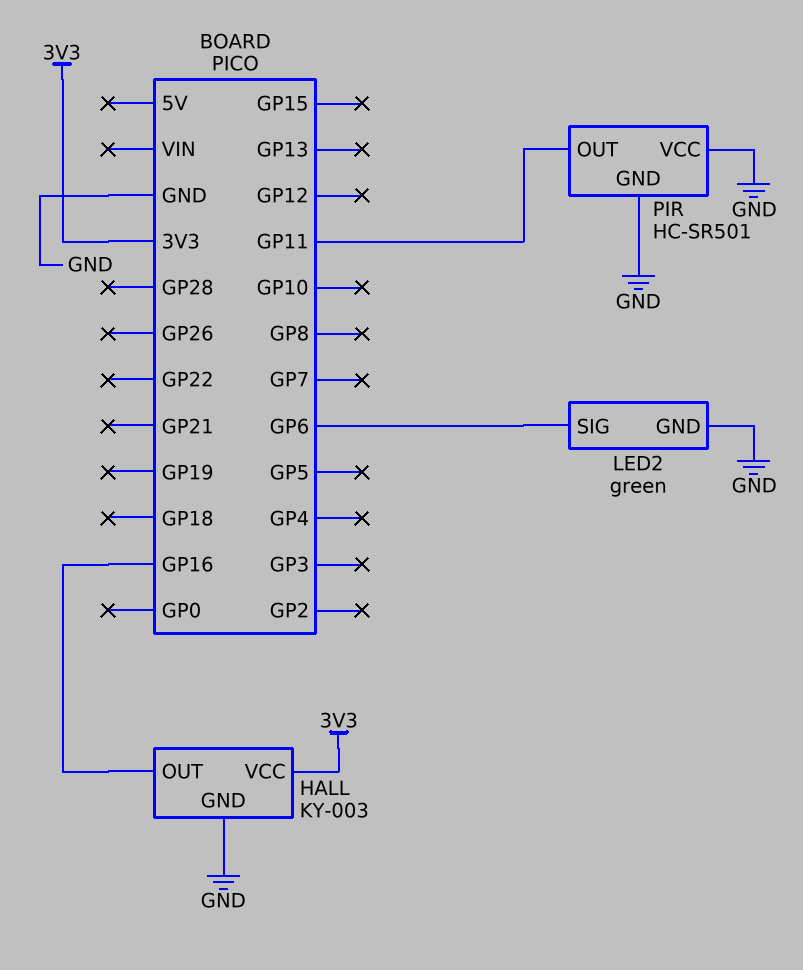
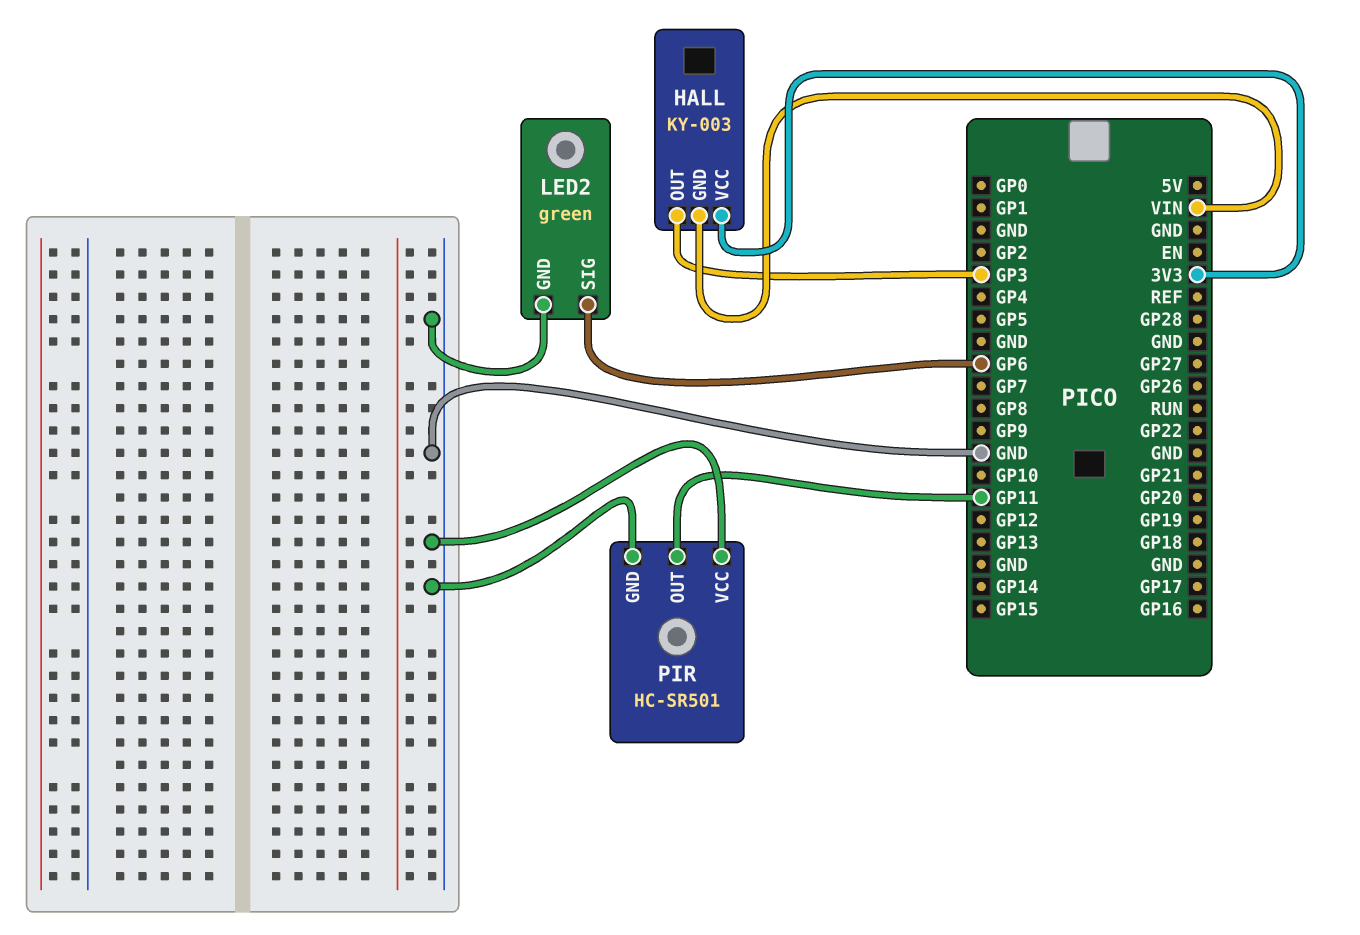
HALL pin GND: GND -> VIN
HALL pin OUT: GP16 -> GP3

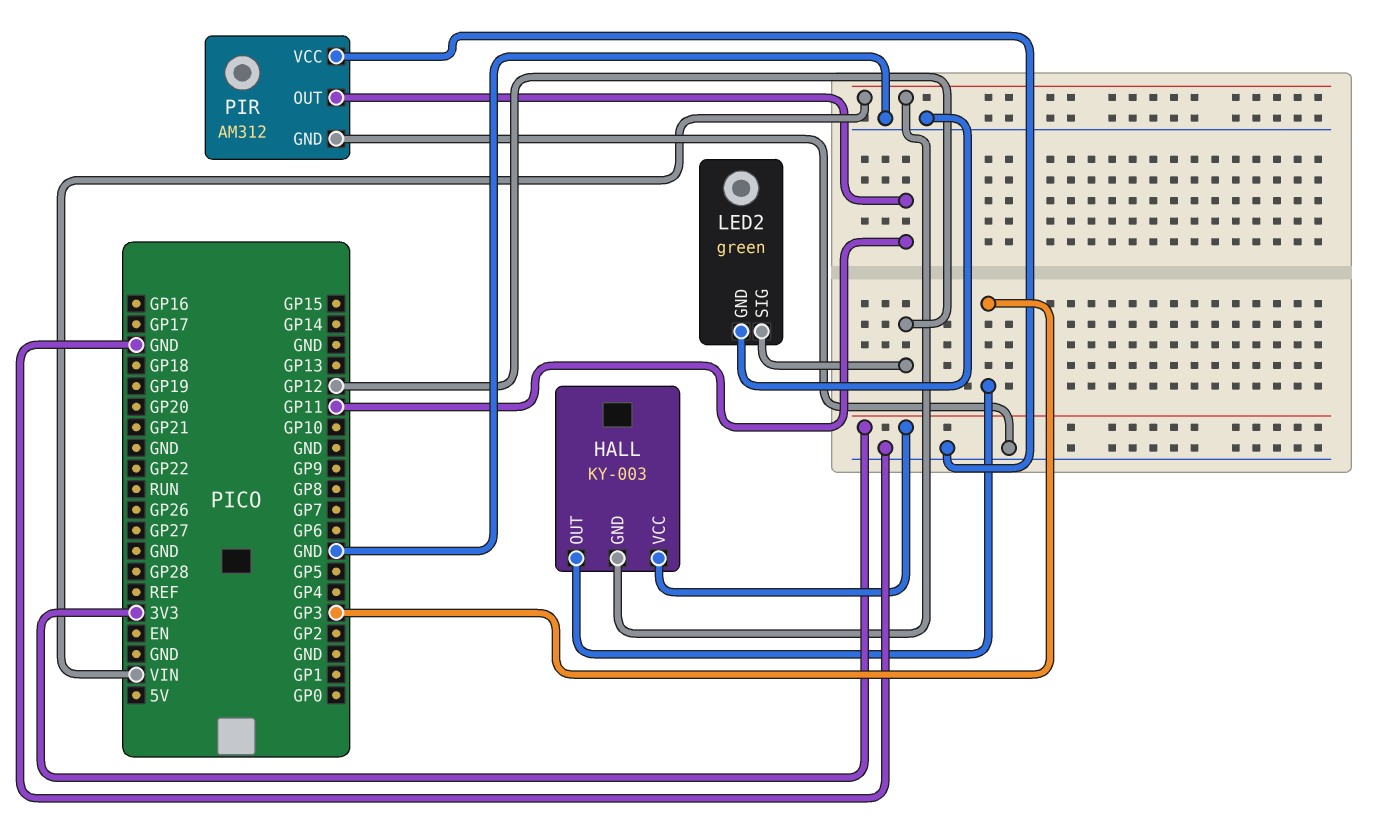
LED2 pin SIG: GP6 -> GP12
PIR: HC-SR501 -> AM312

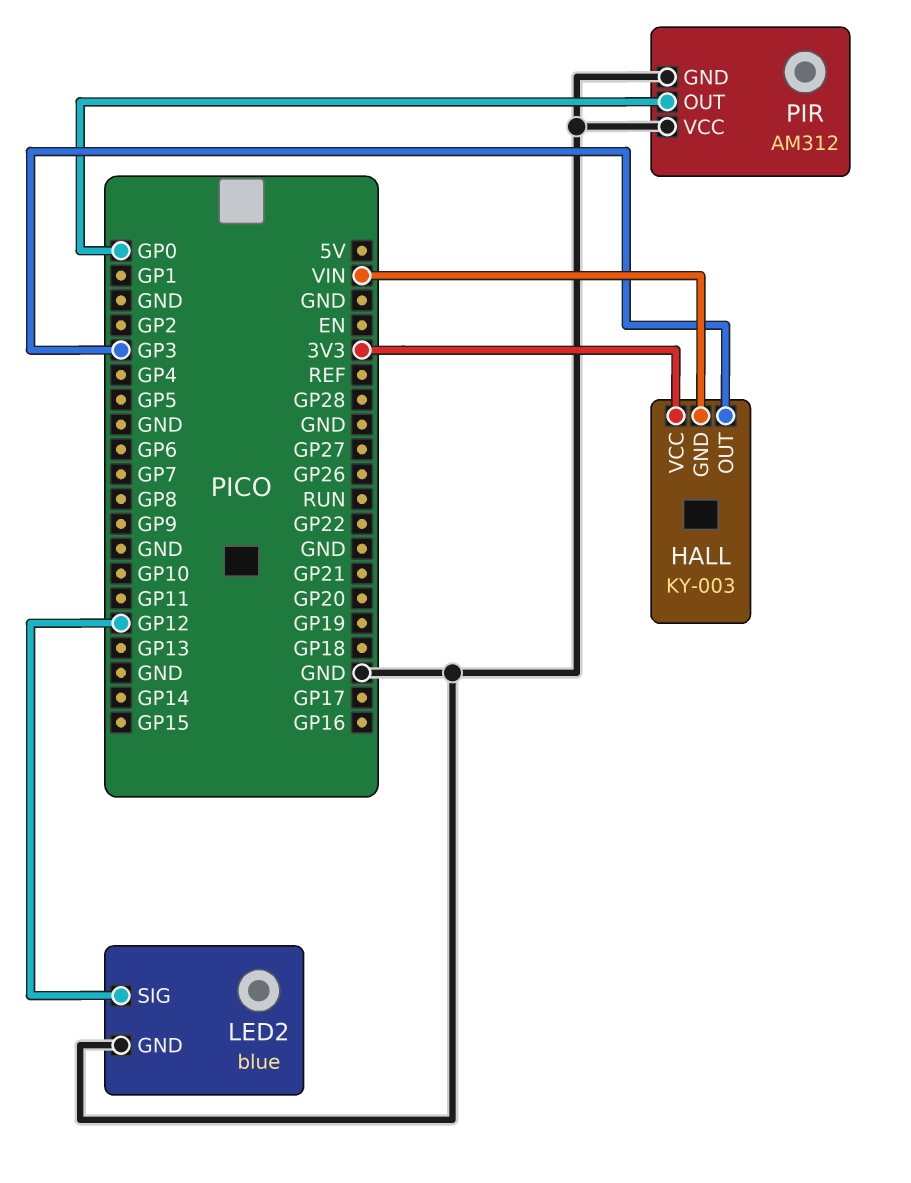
LED2: green -> blue
PIR pin OUT: GP11 -> GP0

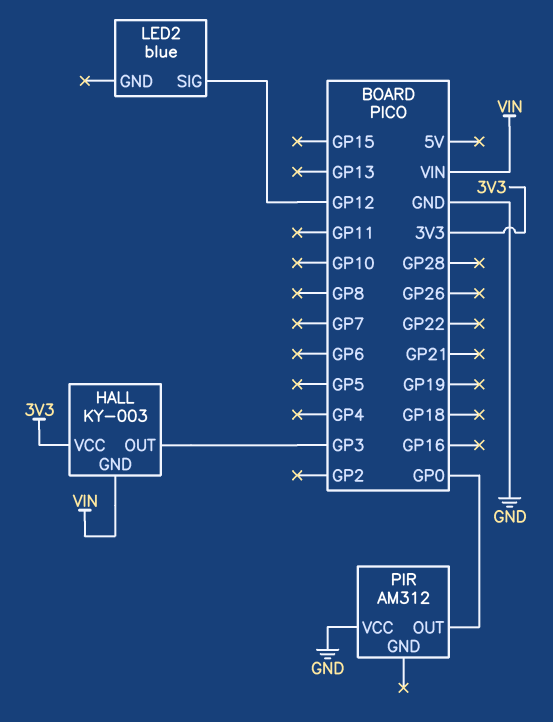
LED2 pin GND: GND -> none
PIR pin GND: GND -> none

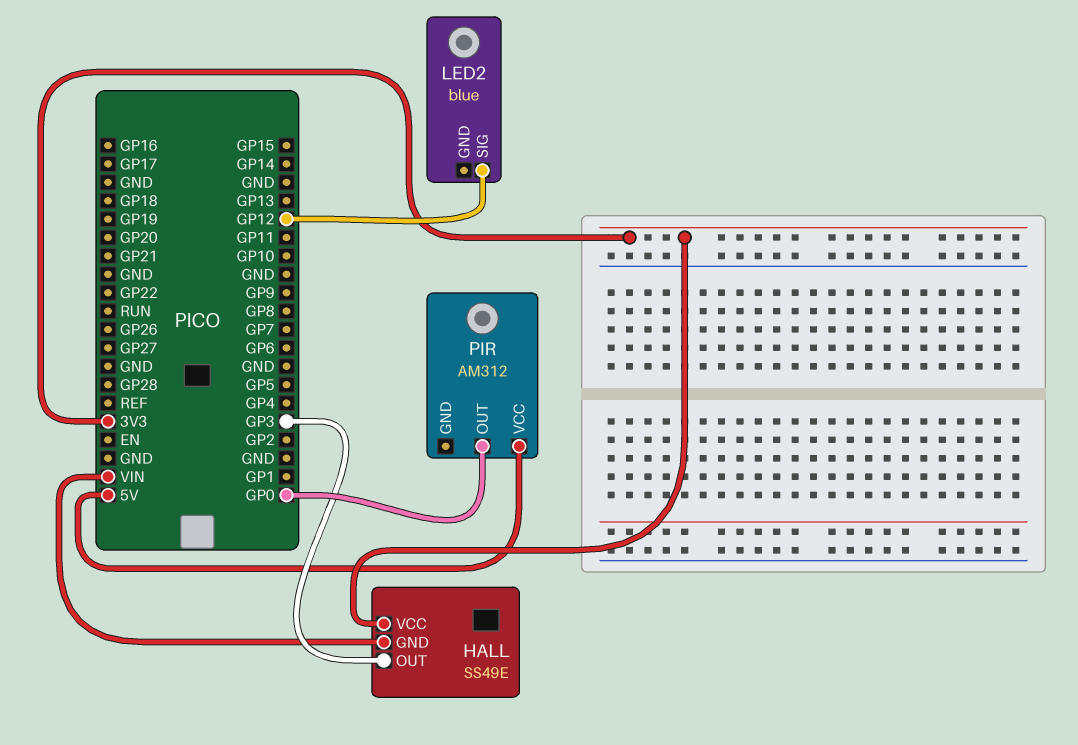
HALL: KY-003 -> SS49E
PIR pin VCC: GND -> 5V

